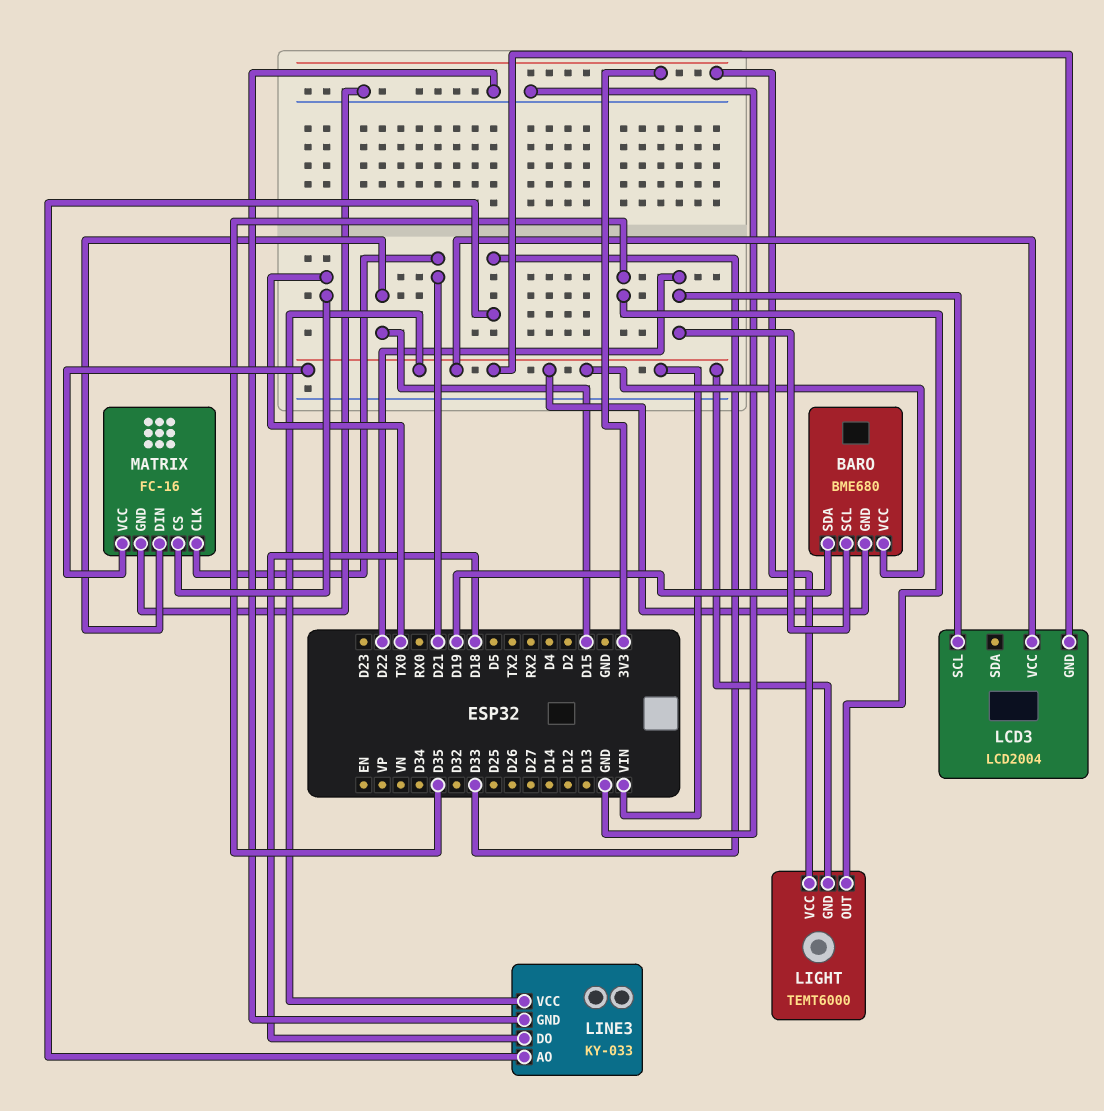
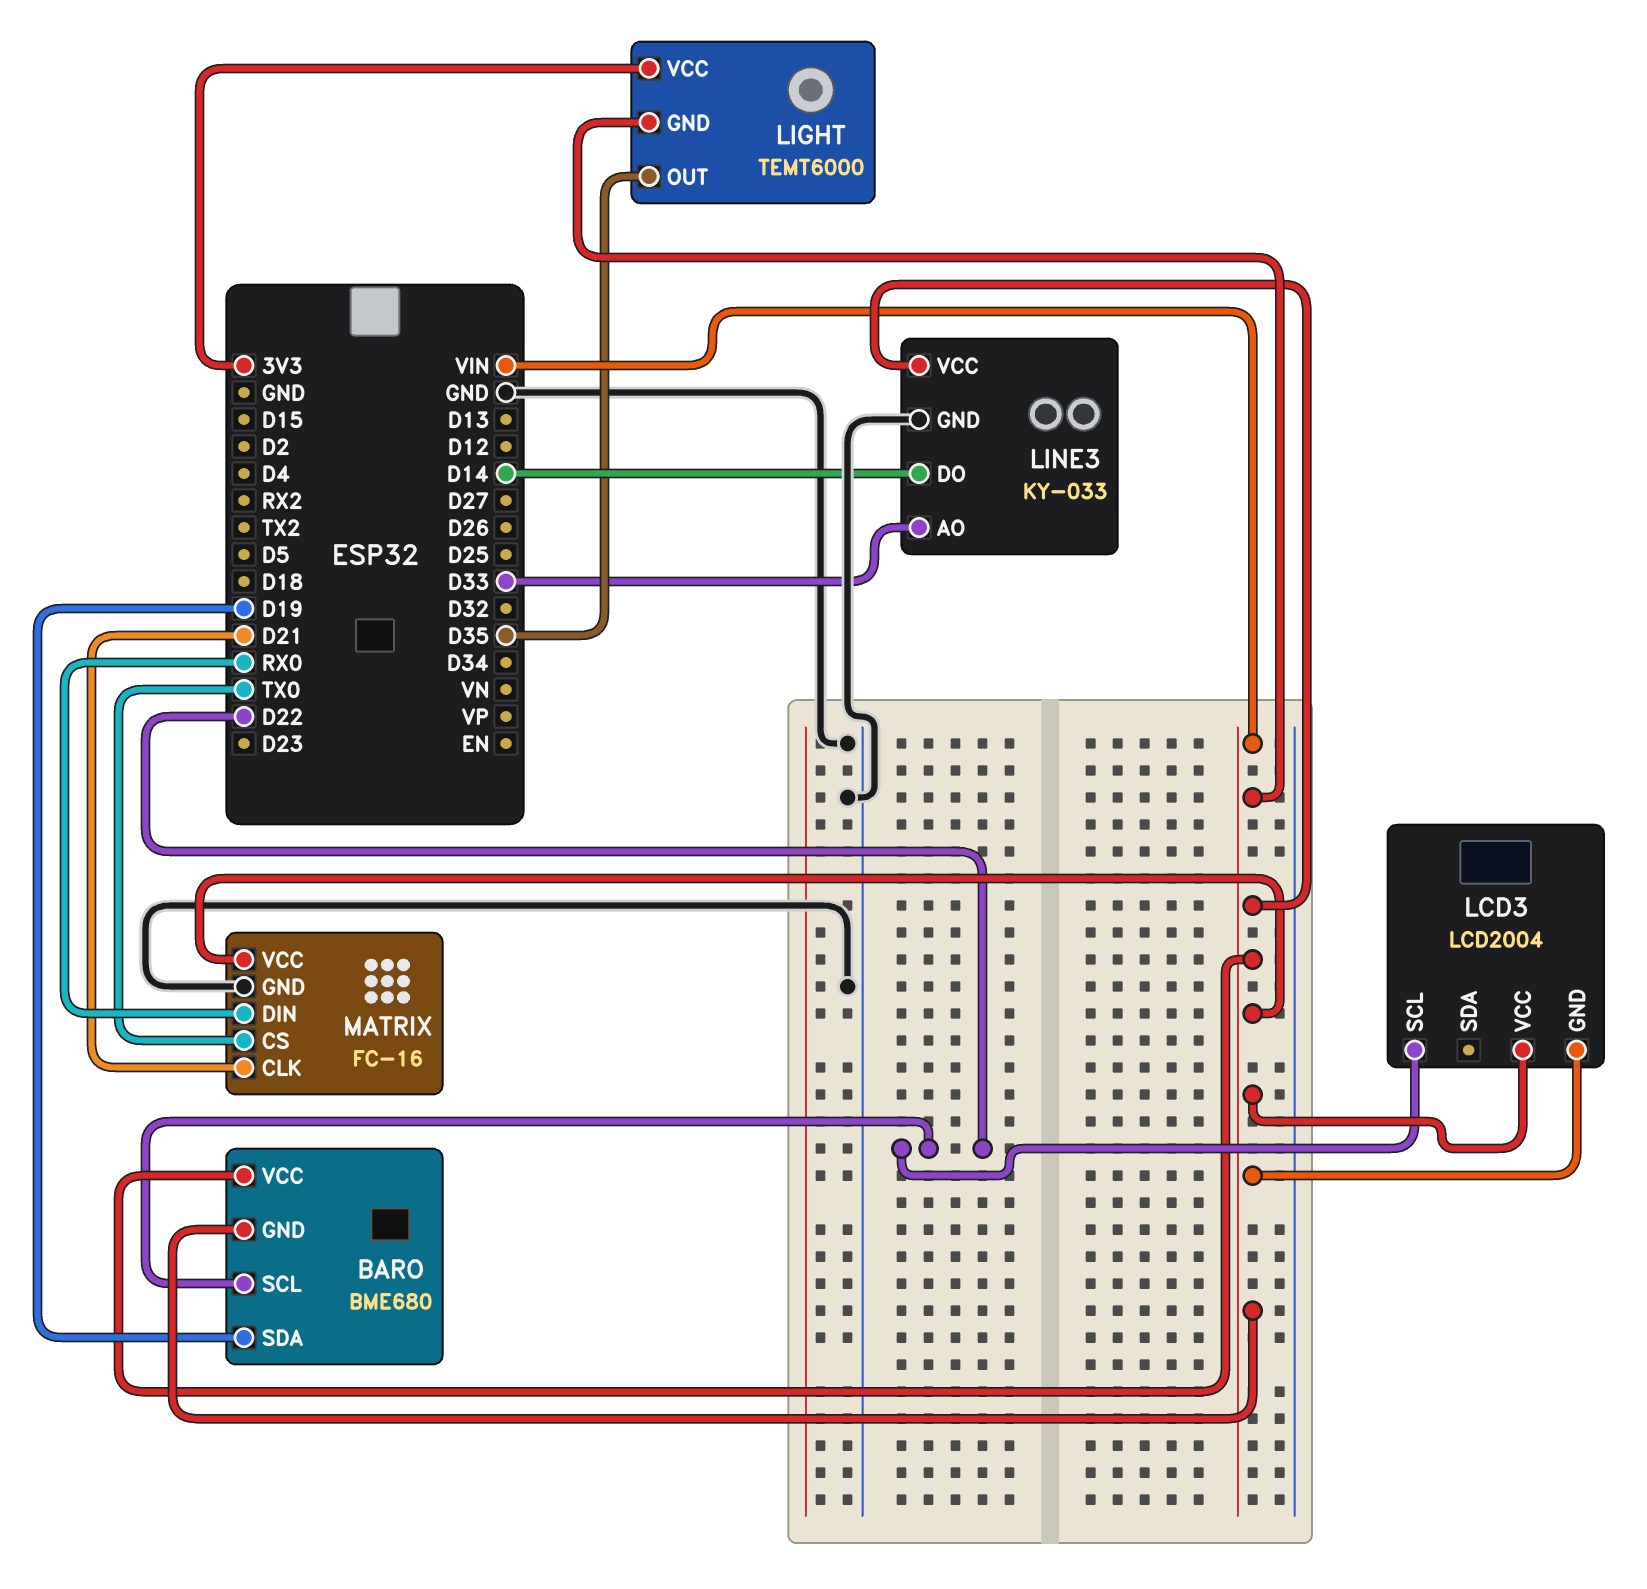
LINE3 pin DO: D18 -> D14
MATRIX pin DIN: D15 -> RX0

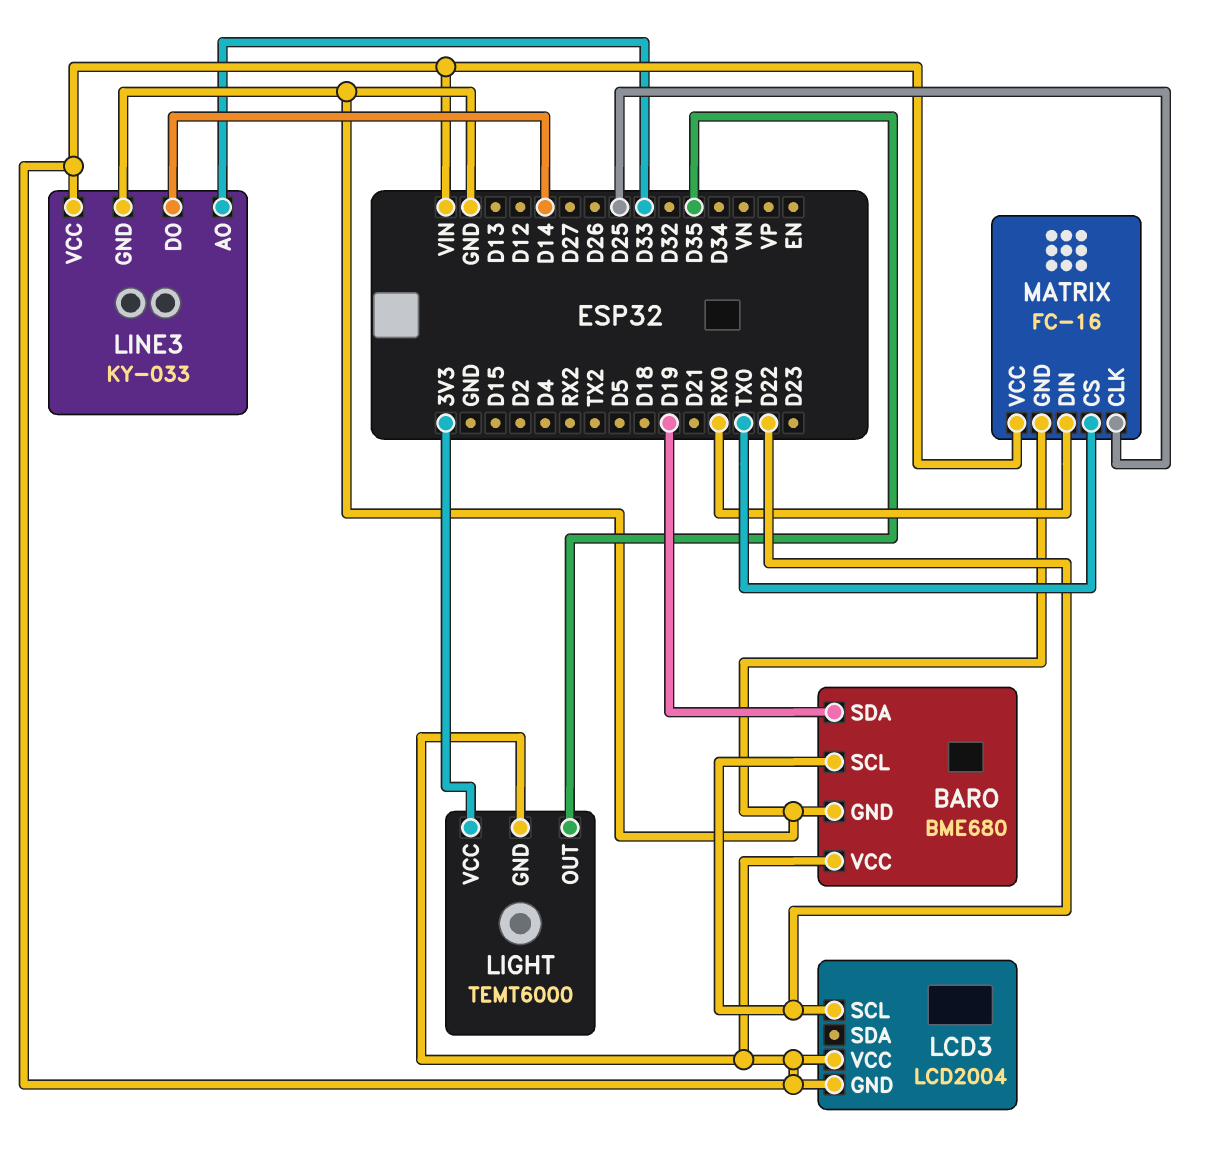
BARO pin GND: VIN -> GND
MATRIX pin CLK: D21 -> D25

